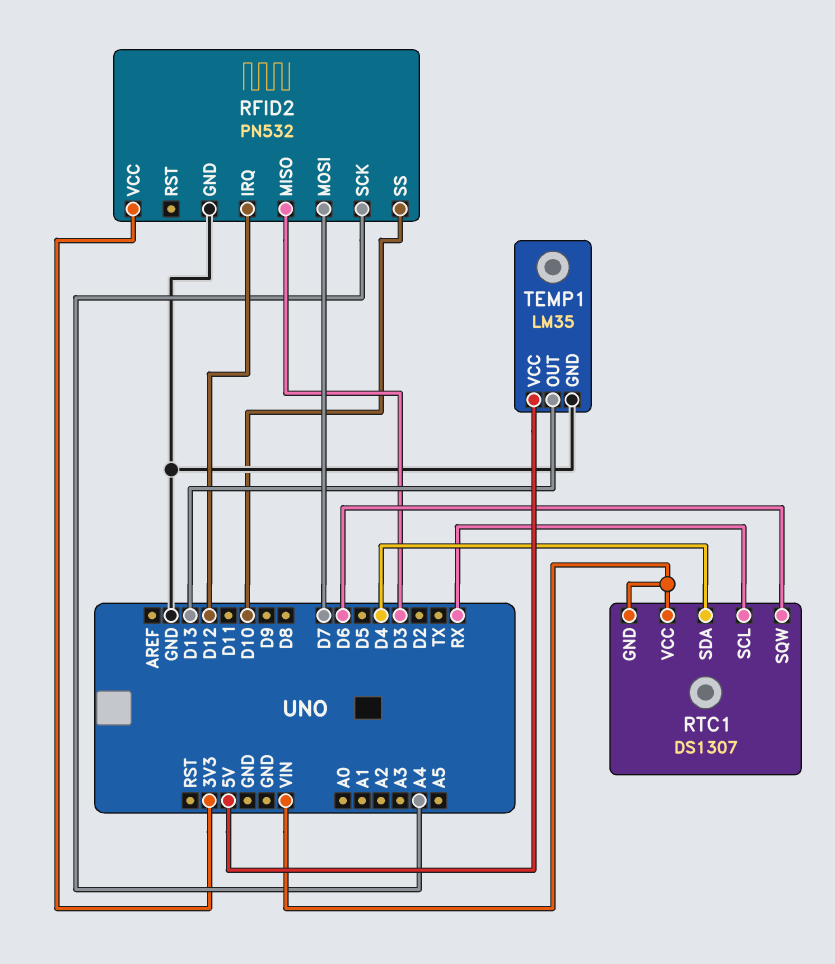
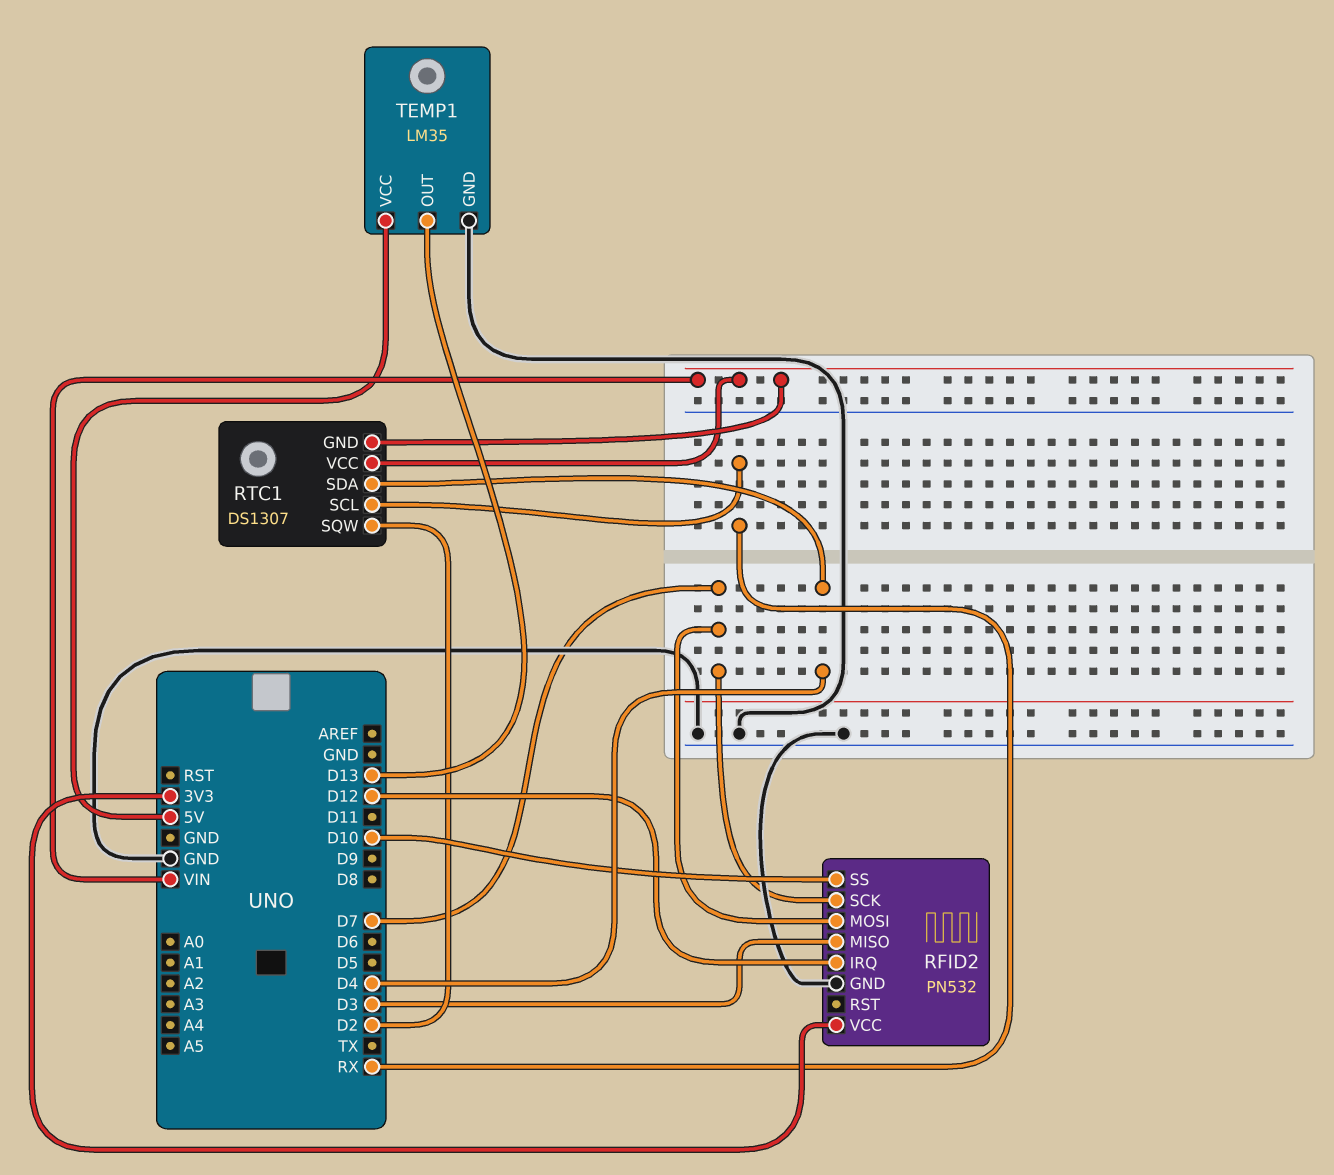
RFID2 pin SCK: A4 -> D7
RTC1 pin SQW: D6 -> D2

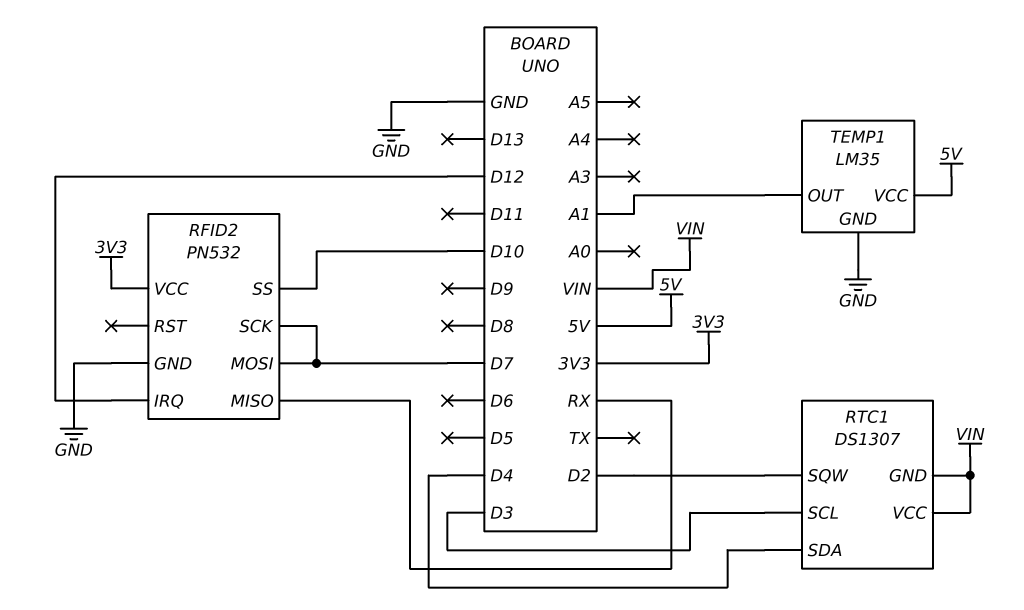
RFID2 pin MISO: D3 -> RX
RTC1 pin SCL: RX -> D3
TEMP1 pin OUT: D13 -> A1

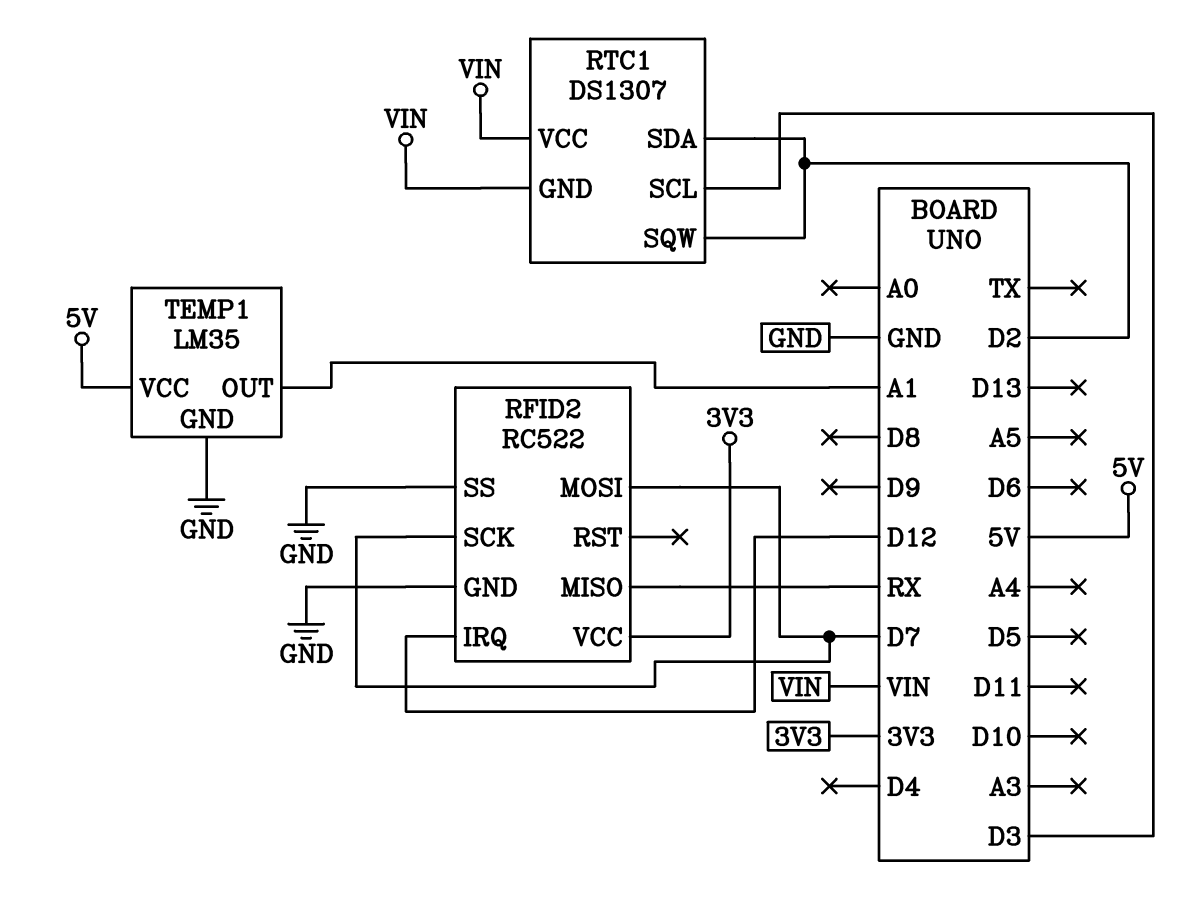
RFID2: PN532 -> RC522
RFID2 pin SS: D10 -> GND
RTC1 pin SDA: D4 -> D2

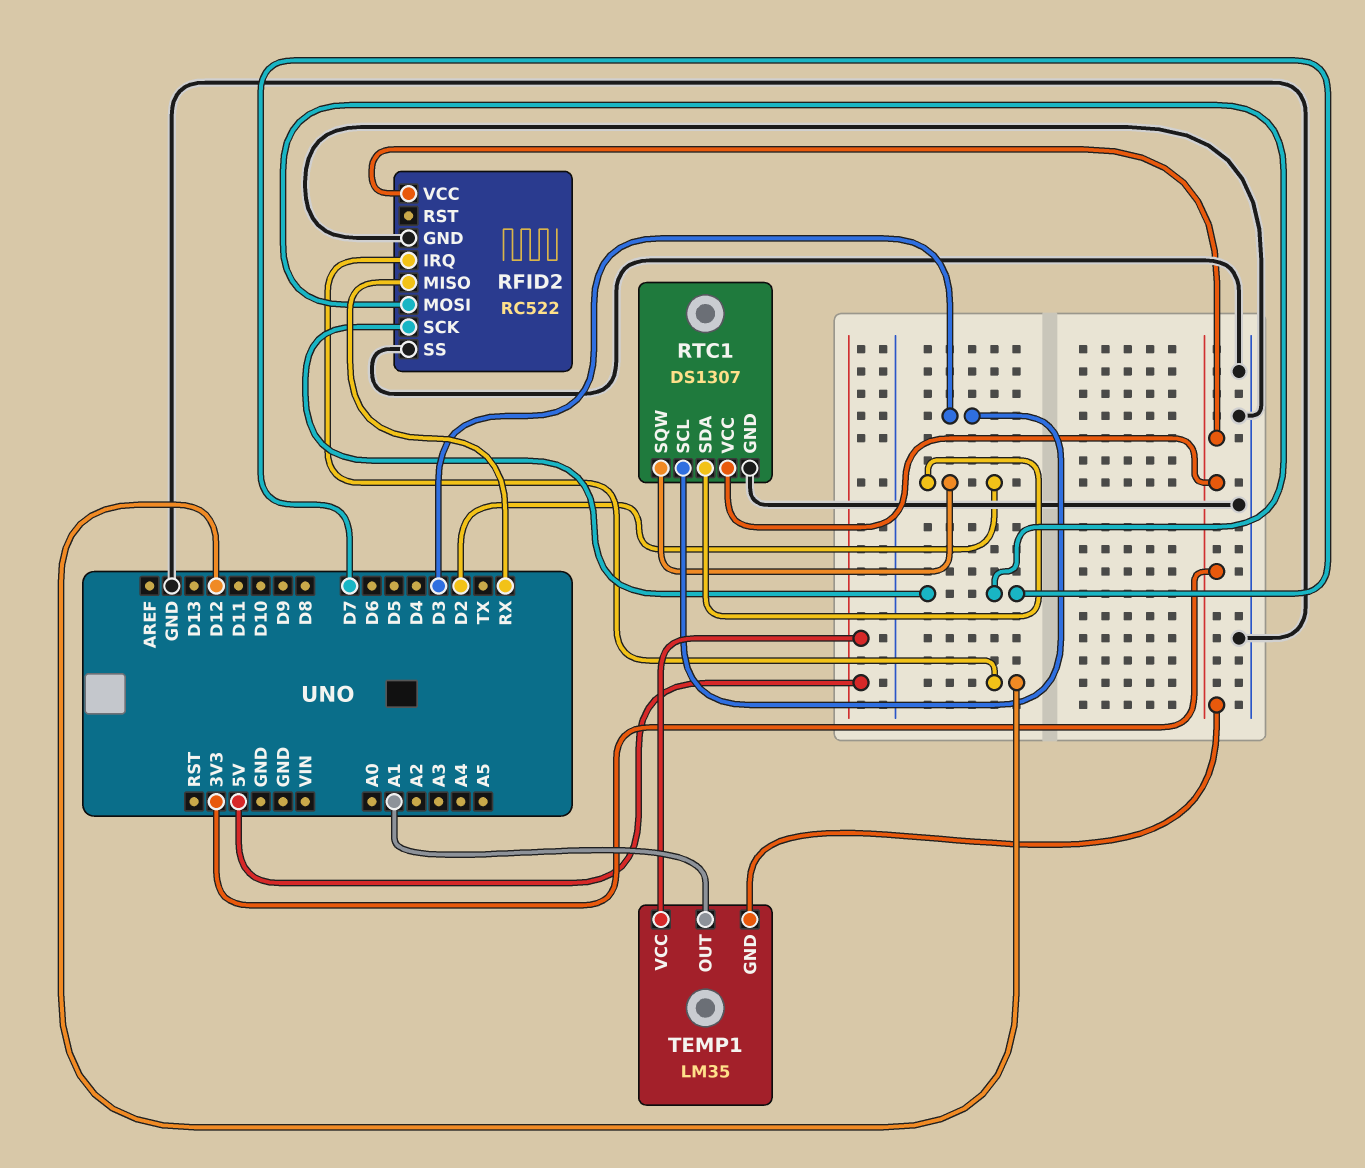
RTC1 pin GND: VIN -> GND
RTC1 pin VCC: VIN -> 3V3
TEMP1 pin GND: GND -> 3V3

